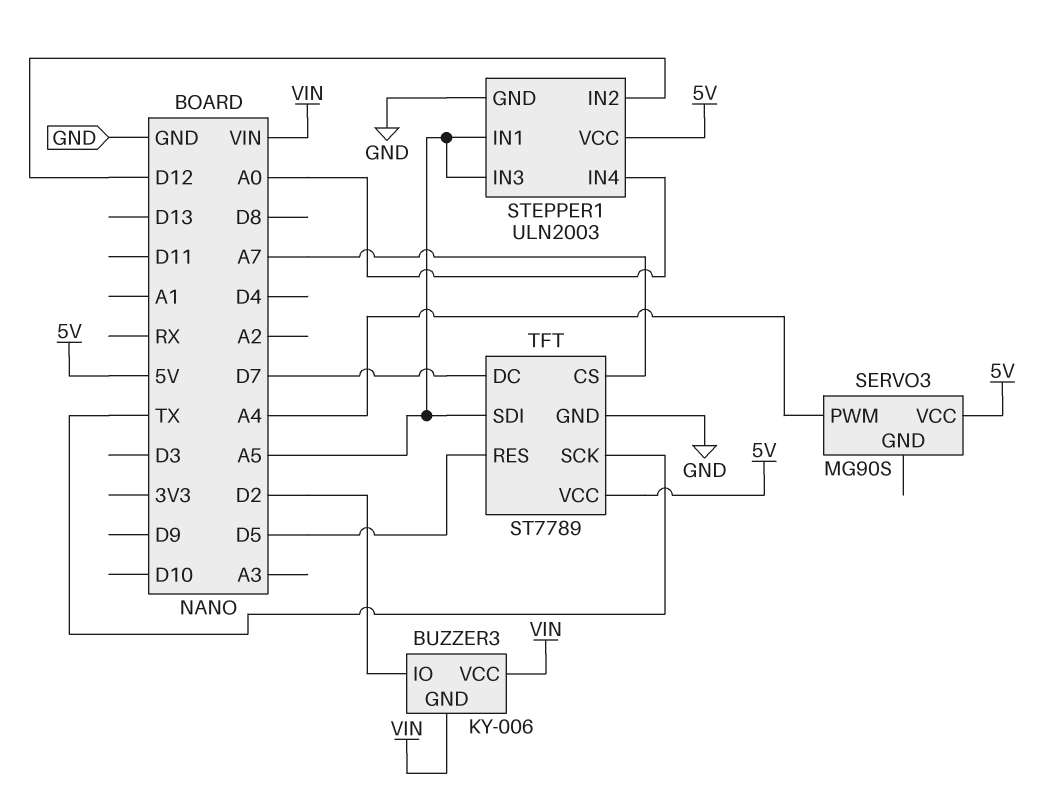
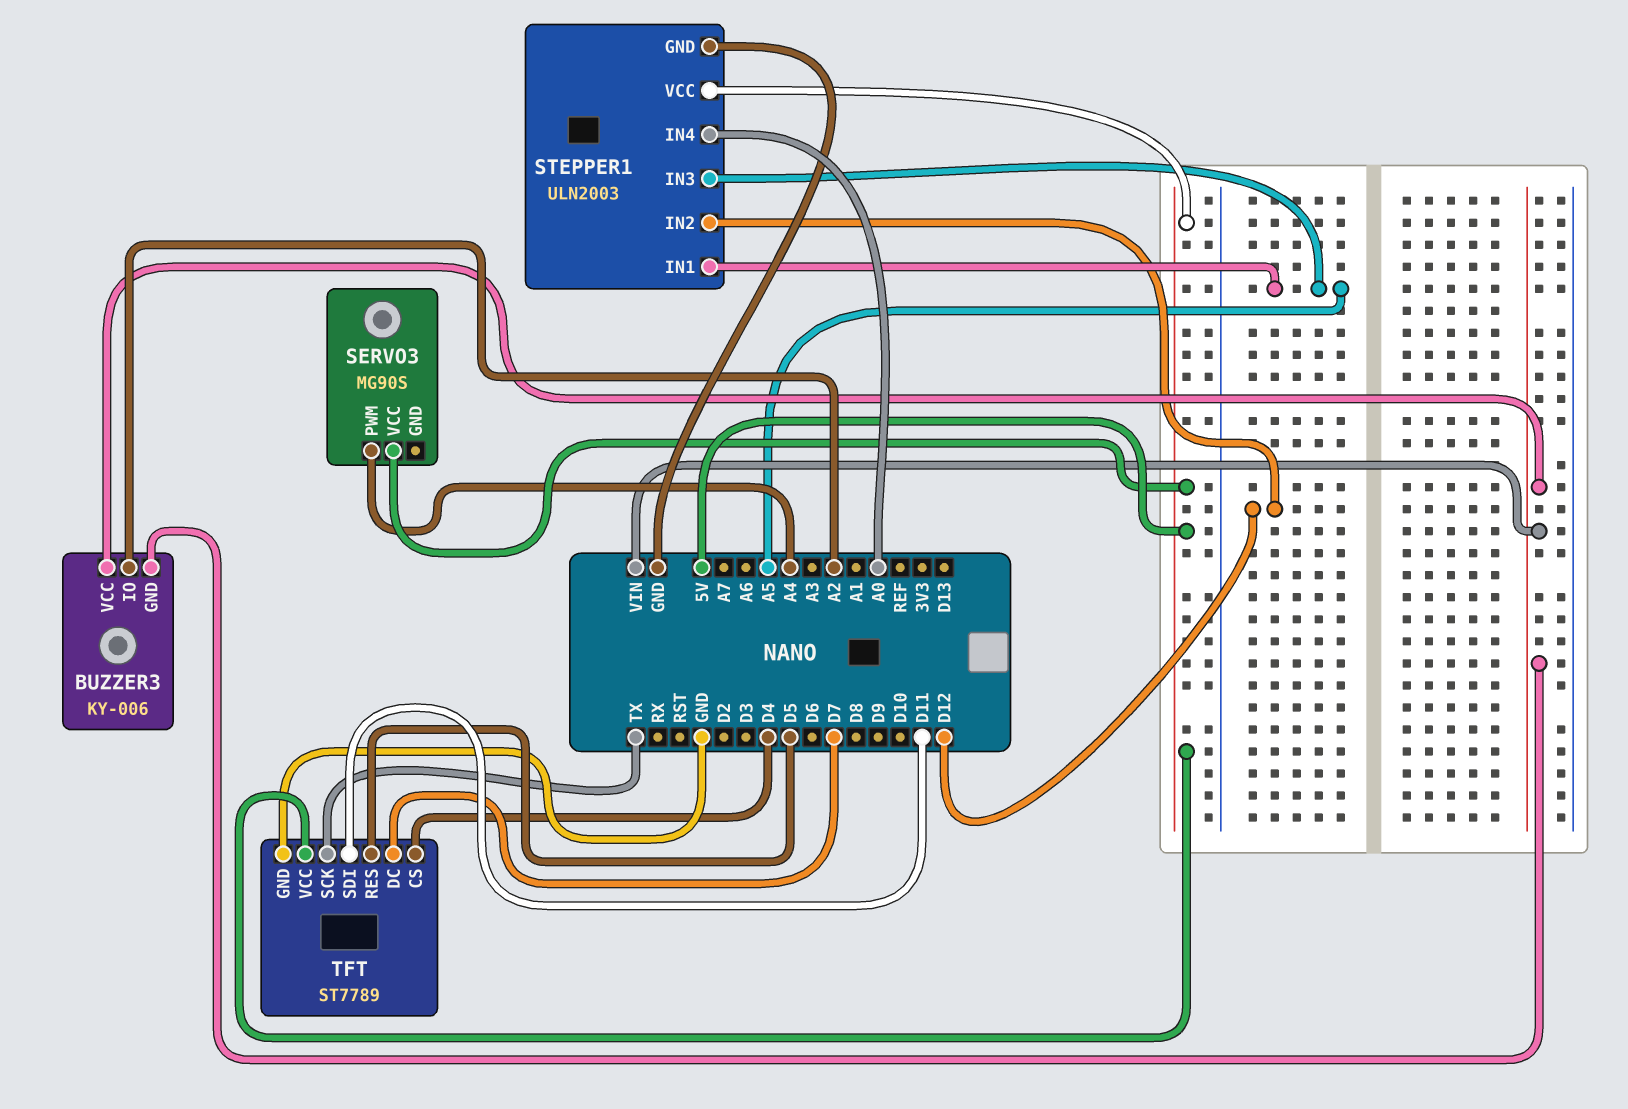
BUZZER3 pin IO: D2 -> A2
TFT pin CS: A7 -> D4
TFT pin SDI: A5 -> D11

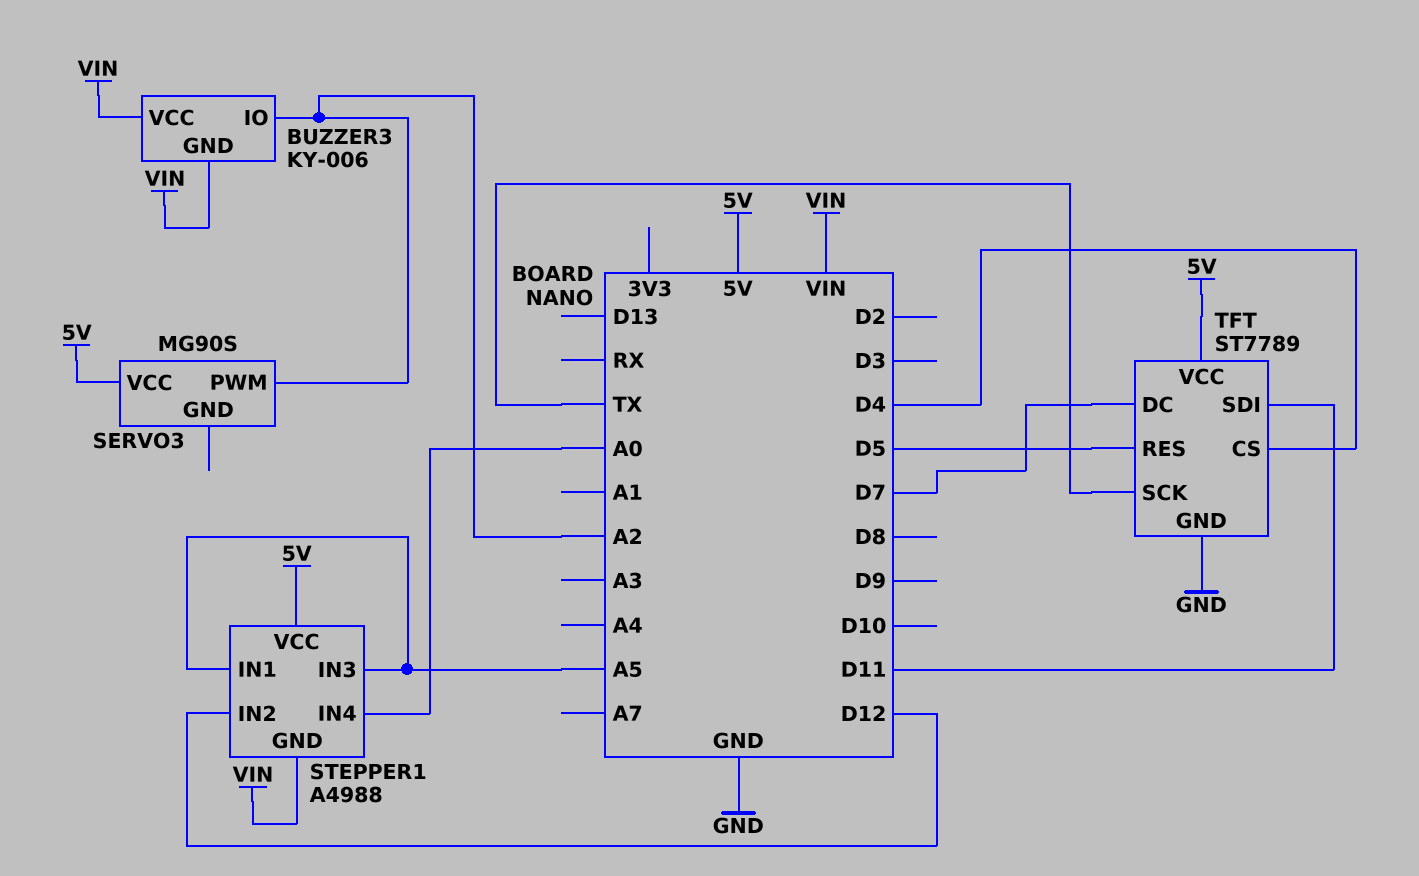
SERVO3 pin PWM: A4 -> A2
STEPPER1: ULN2003 -> A4988
STEPPER1 pin GND: GND -> VIN

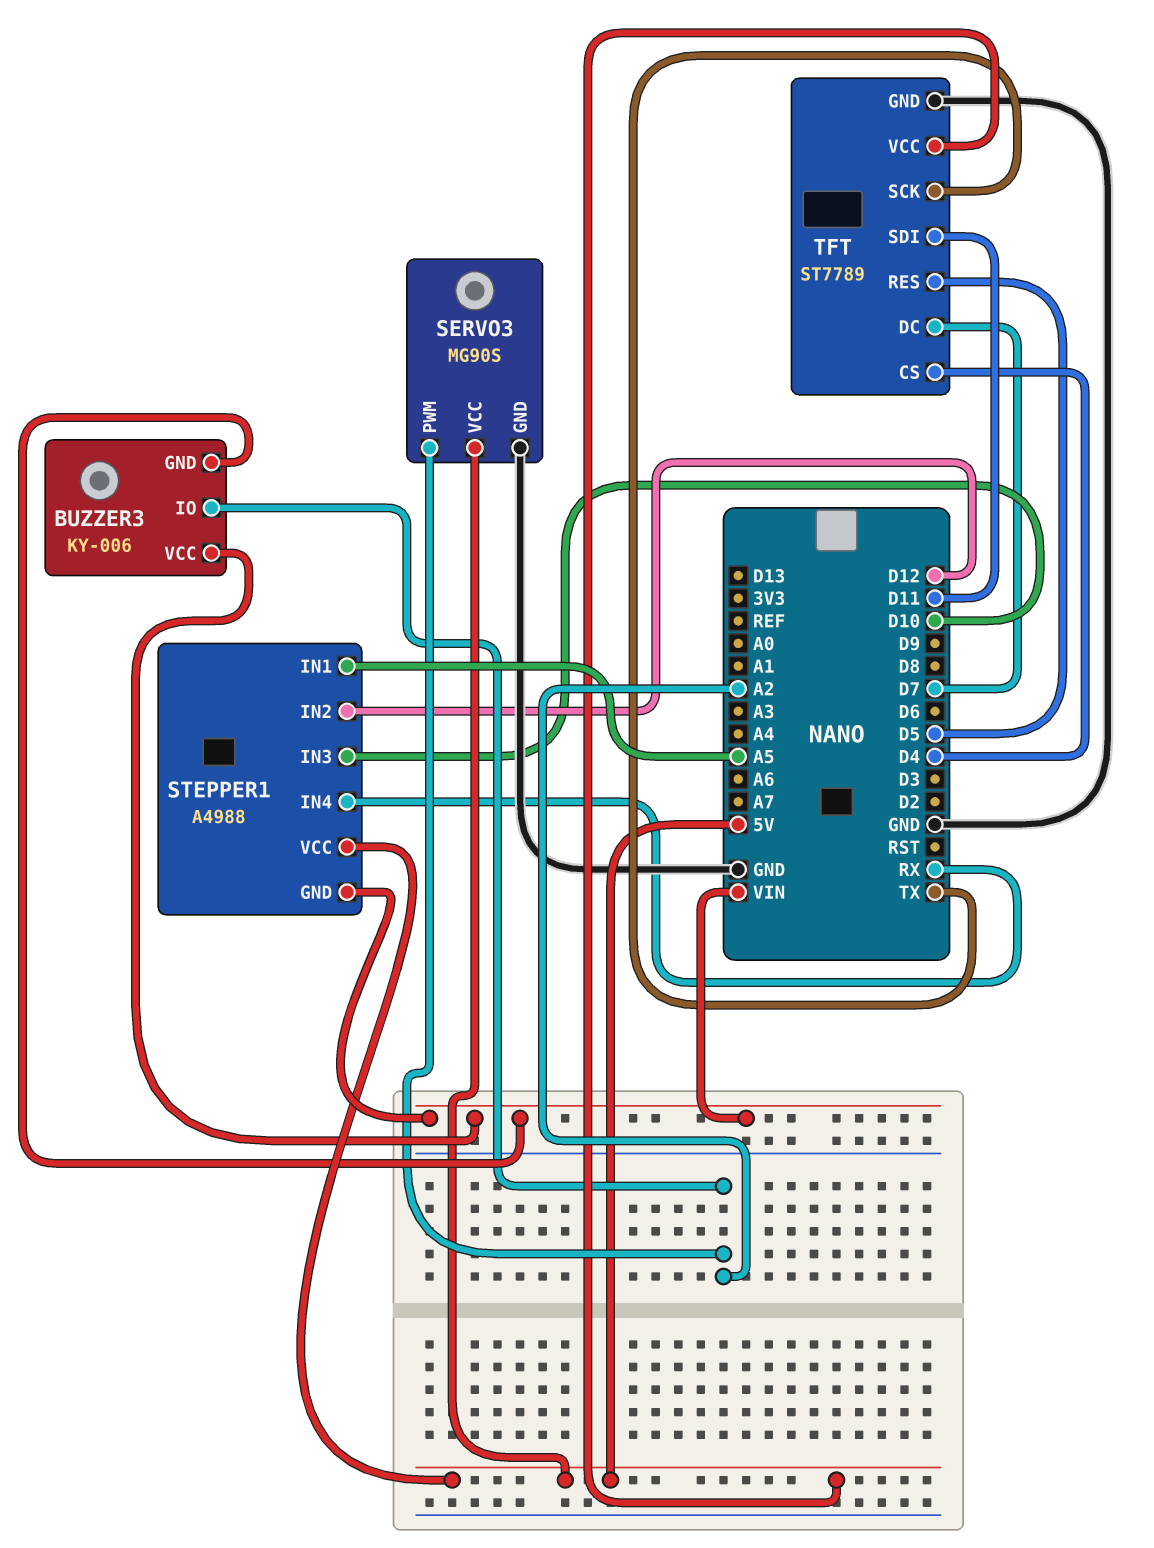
SERVO3 pin GND: none -> GND
STEPPER1 pin IN3: A5 -> D10
STEPPER1 pin IN4: A0 -> RX

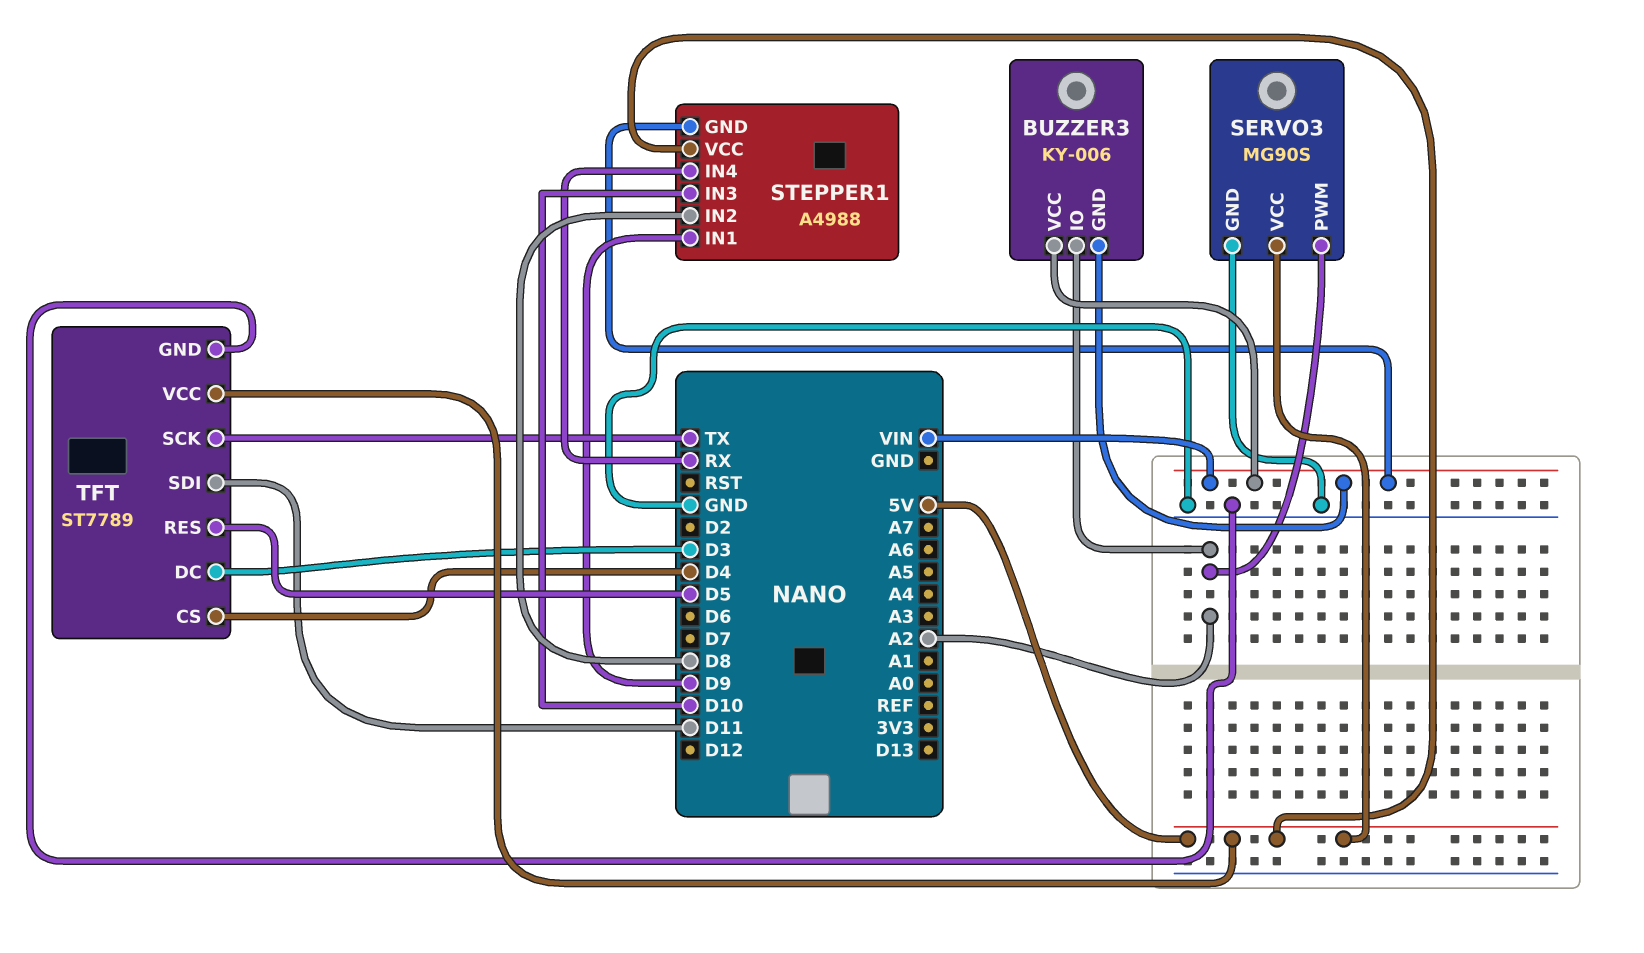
STEPPER1 pin IN1: A5 -> D9
STEPPER1 pin IN2: D12 -> D8
TFT pin DC: D7 -> D3

